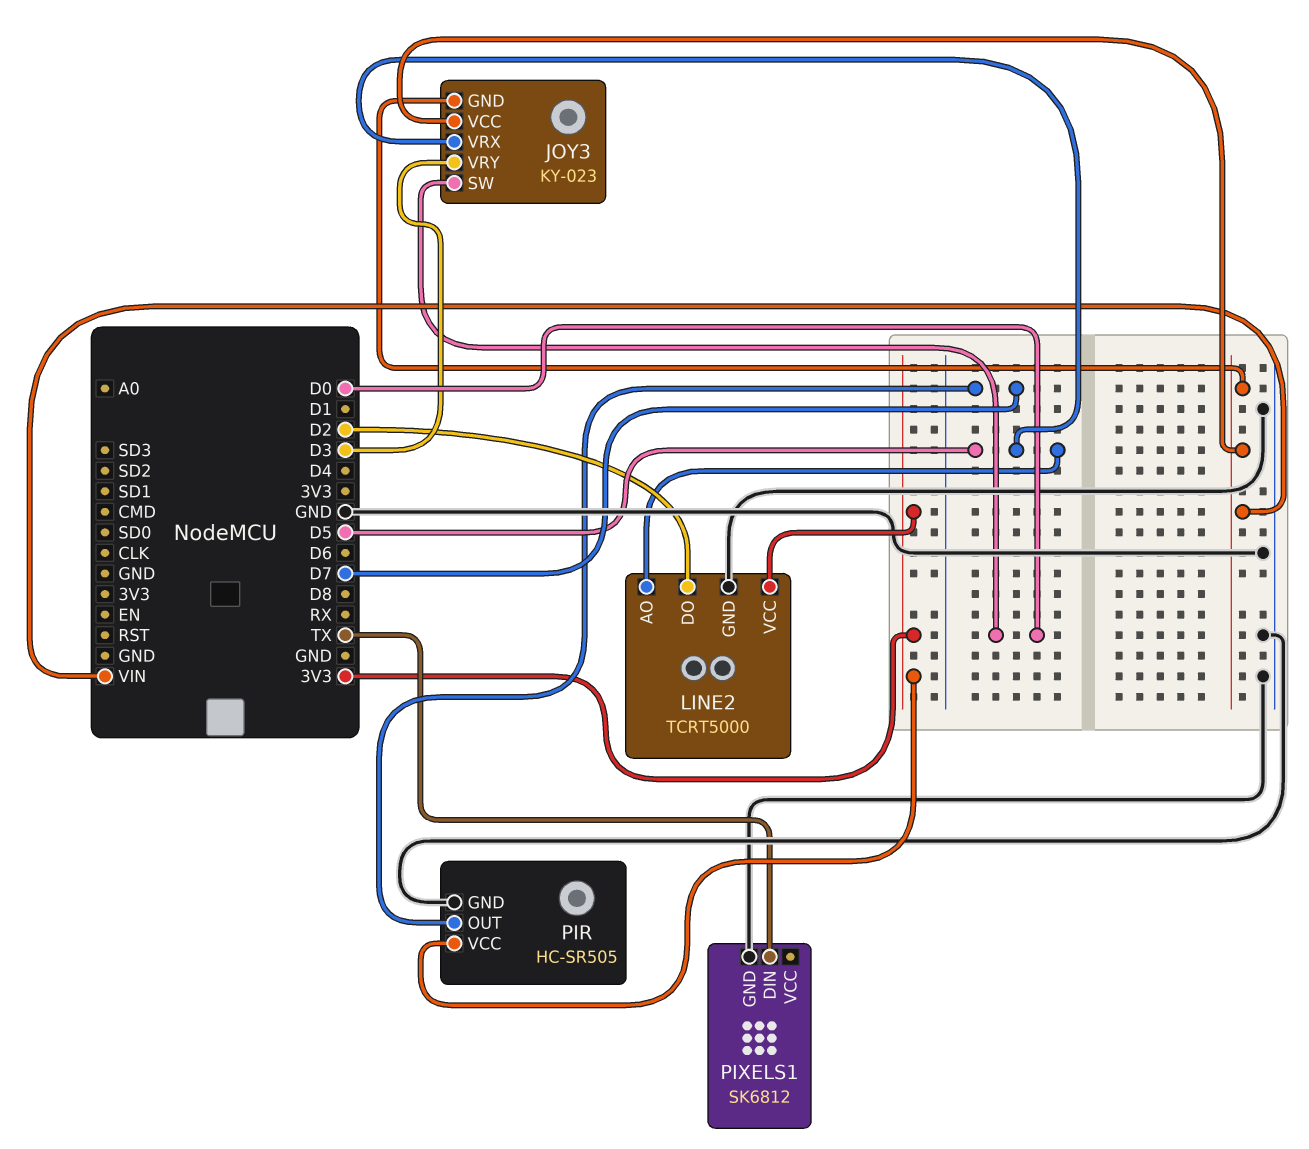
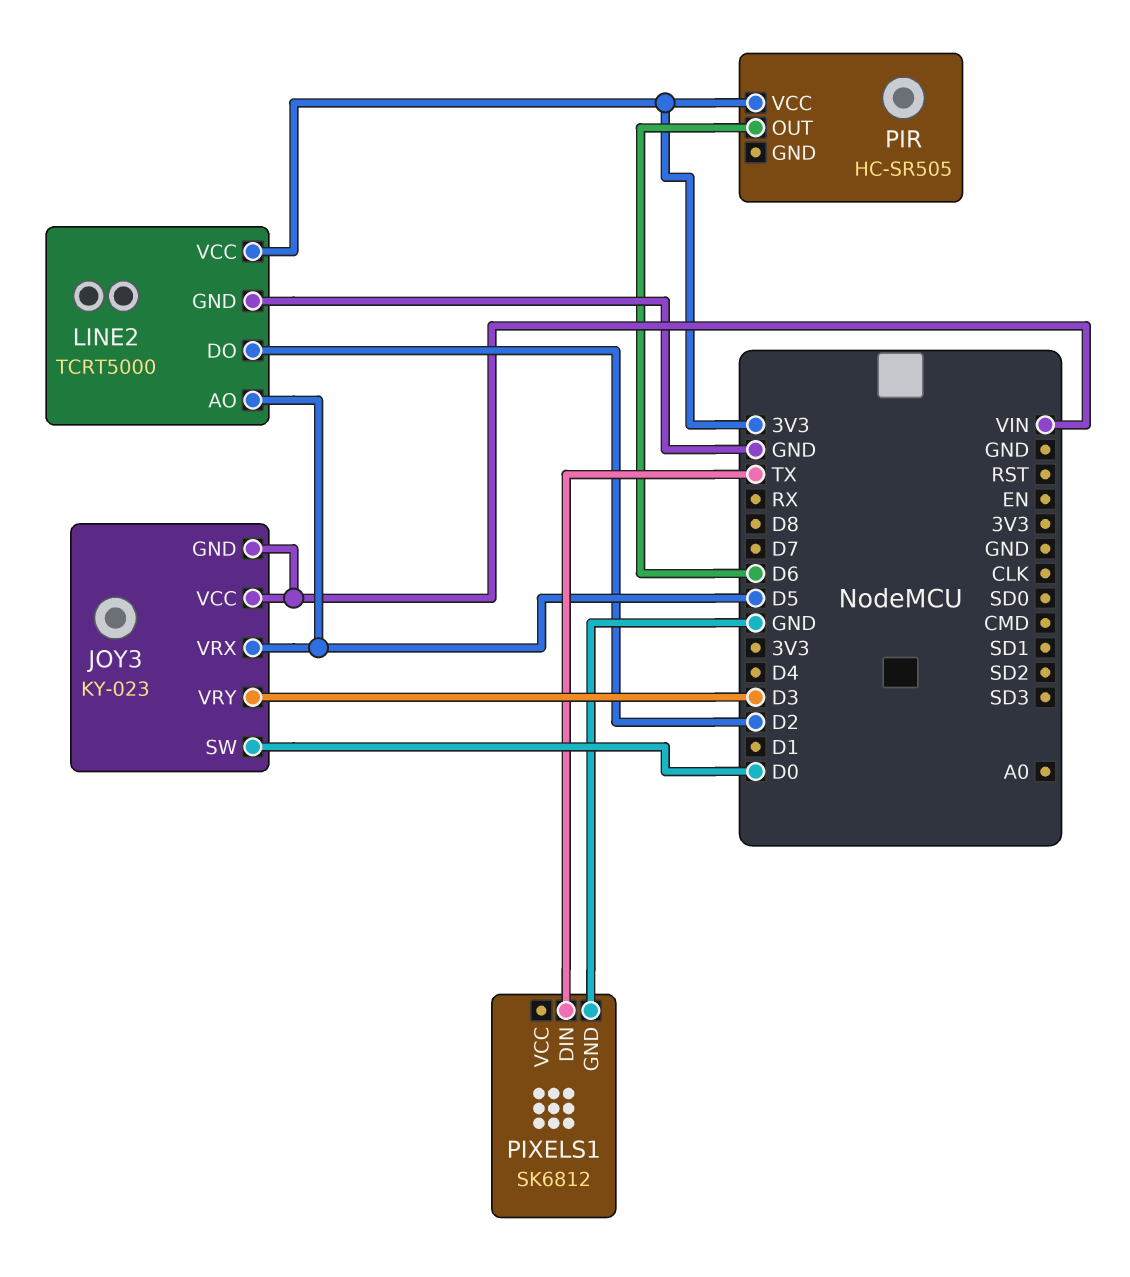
PIR pin GND: GND -> none
PIR pin OUT: D7 -> D6

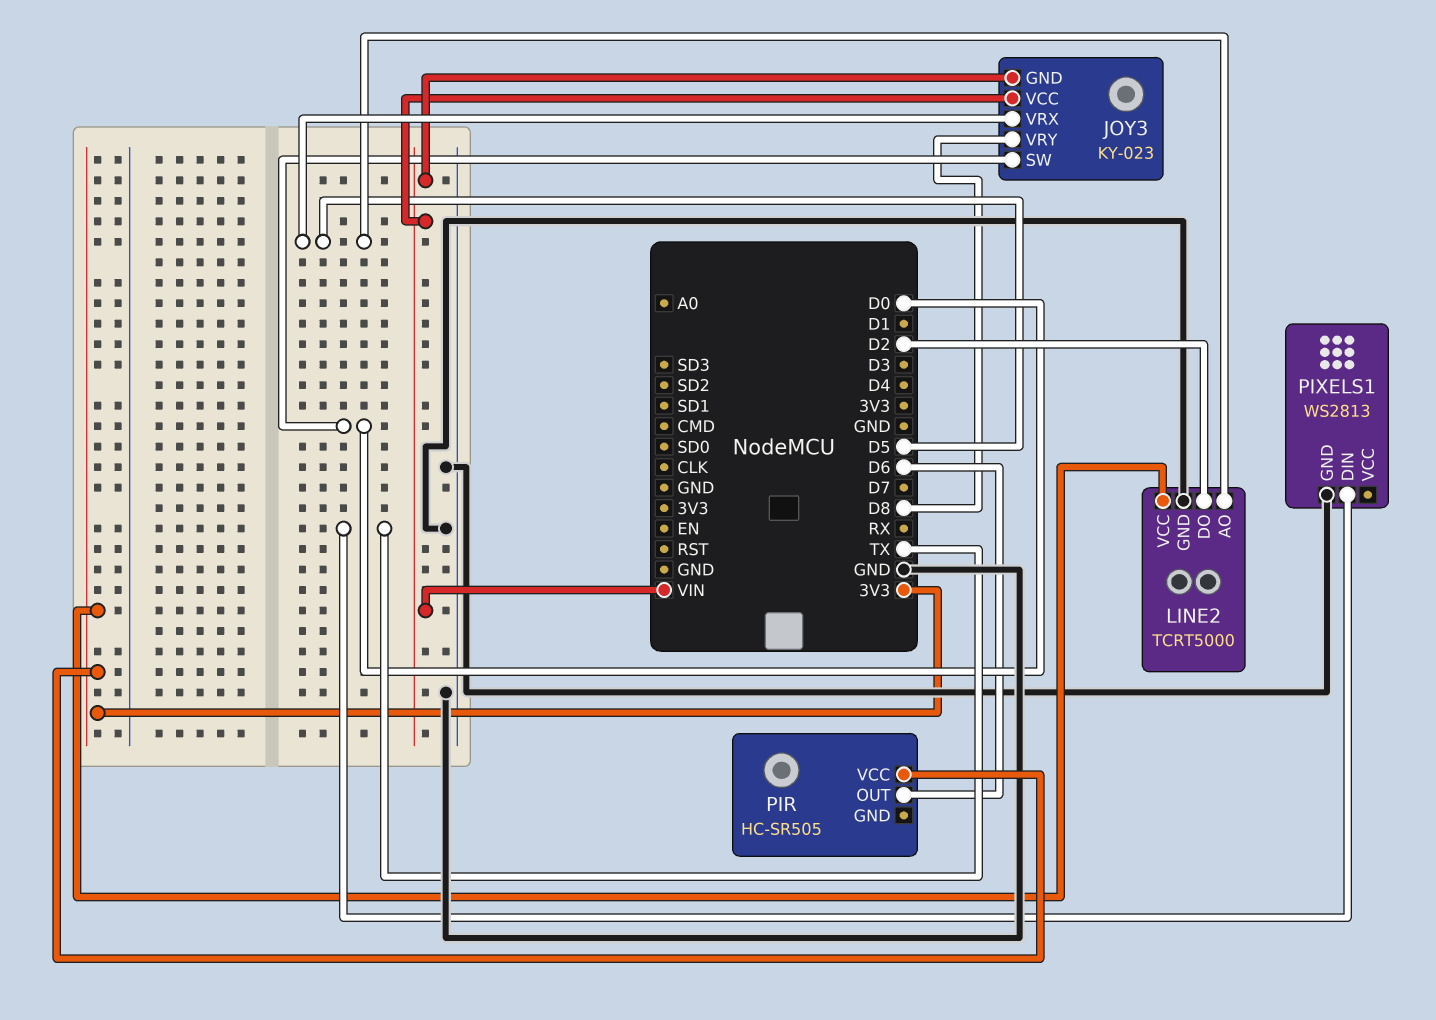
JOY3 pin VRY: D3 -> D8
PIXELS1: SK6812 -> WS2813

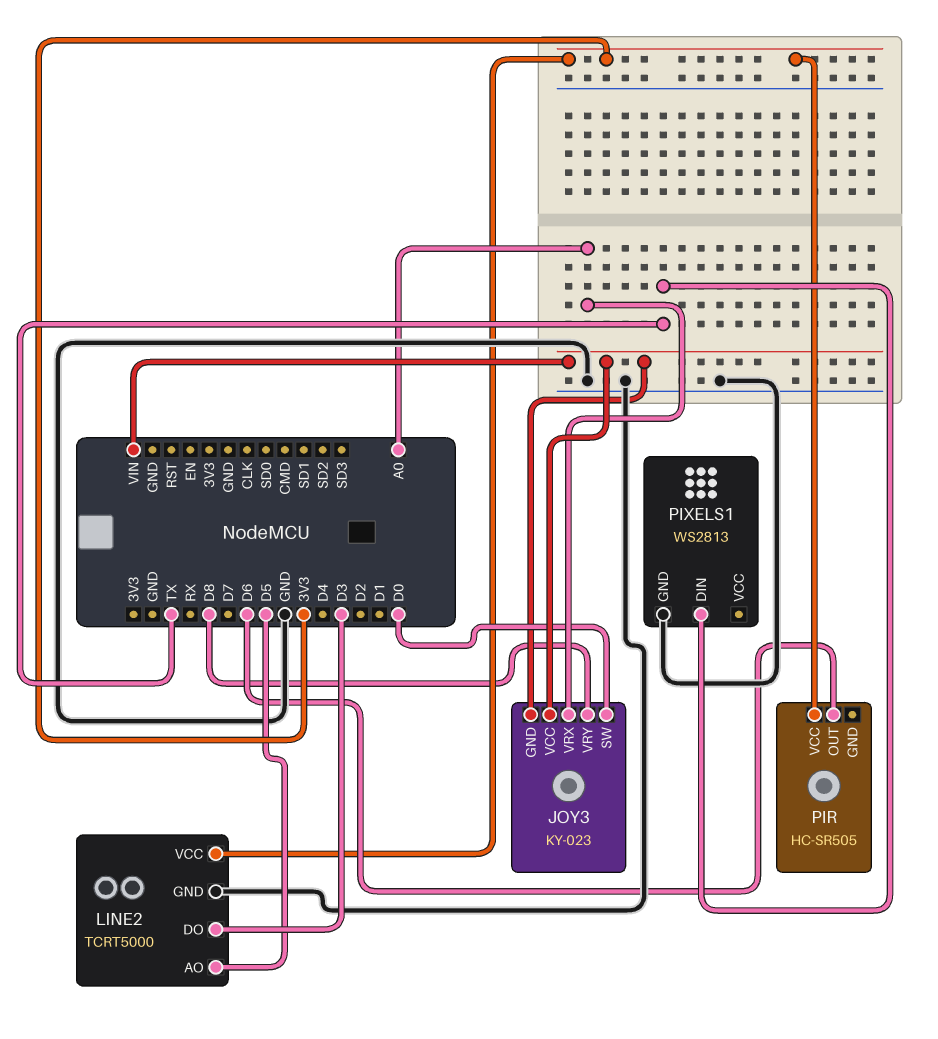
JOY3 pin VRX: D5 -> A0
LINE2 pin DO: D2 -> D3

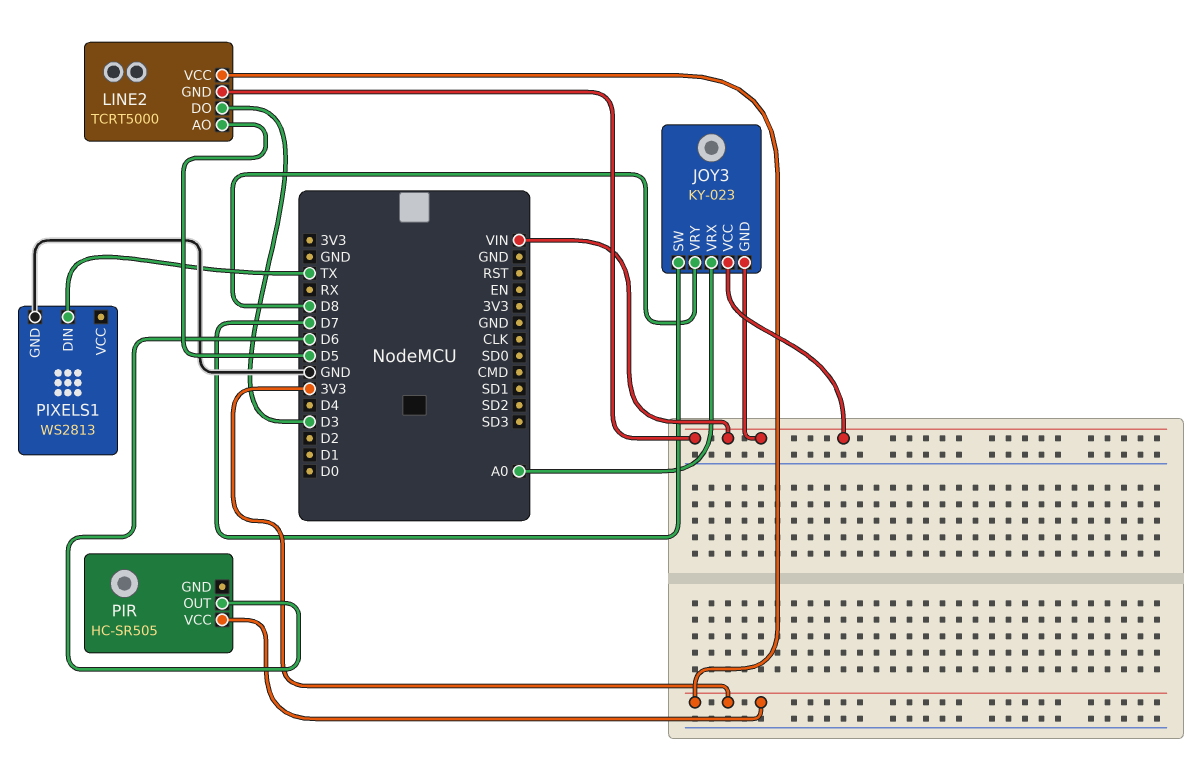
JOY3 pin SW: D0 -> D7
LINE2 pin GND: GND -> VIN

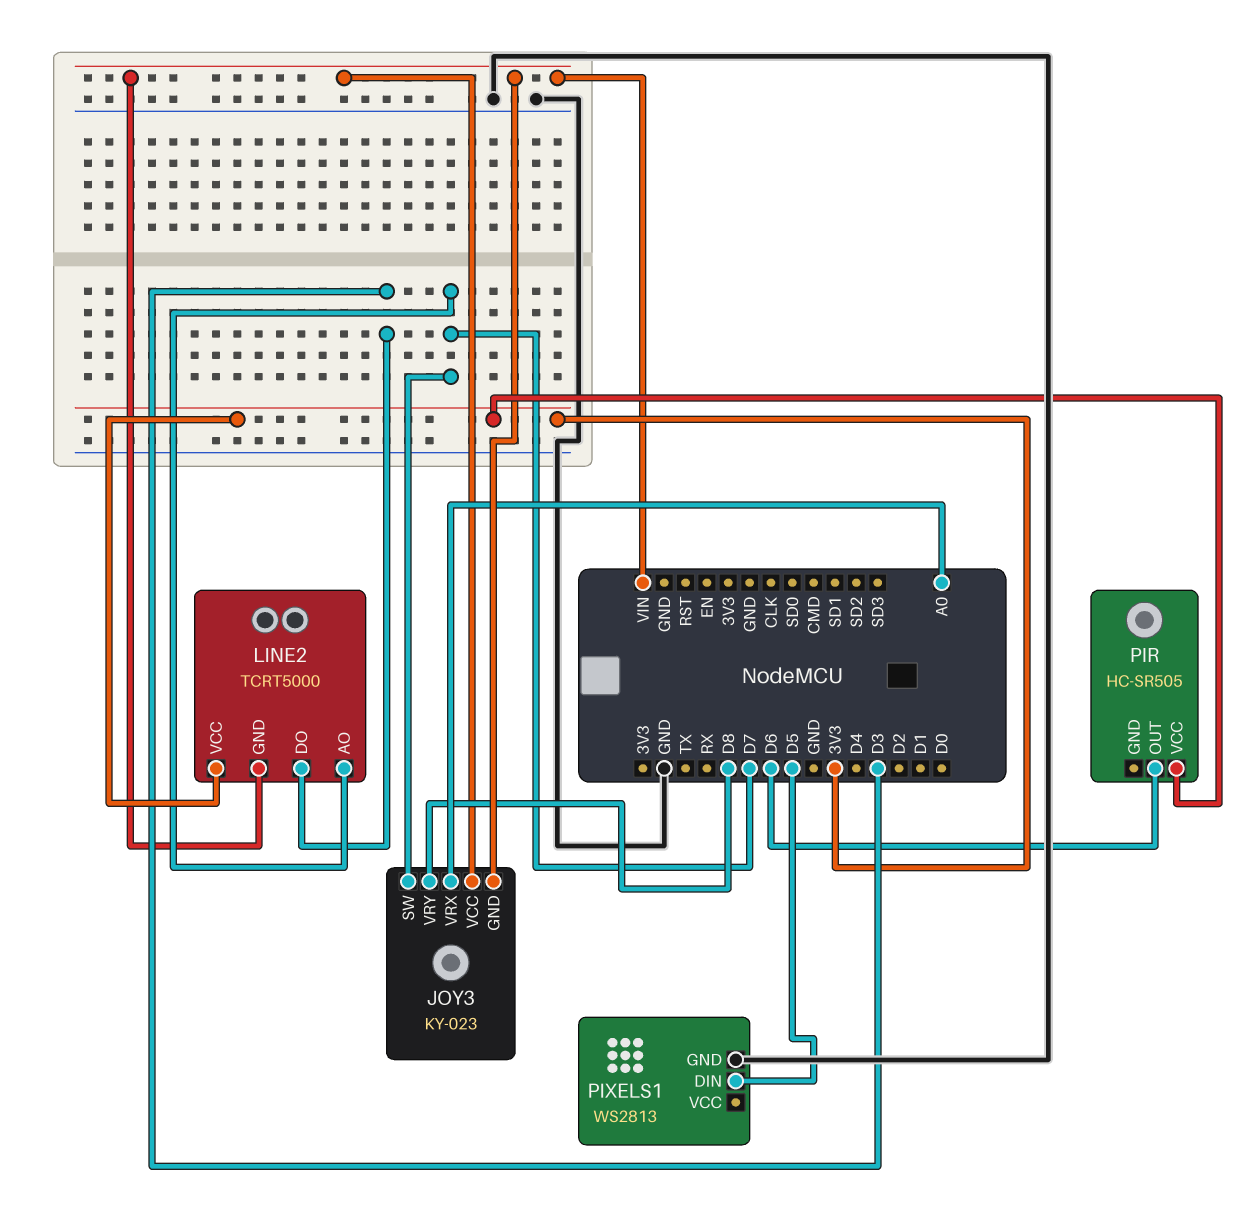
LINE2 pin AO: D5 -> D7
PIXELS1 pin DIN: TX -> D5

